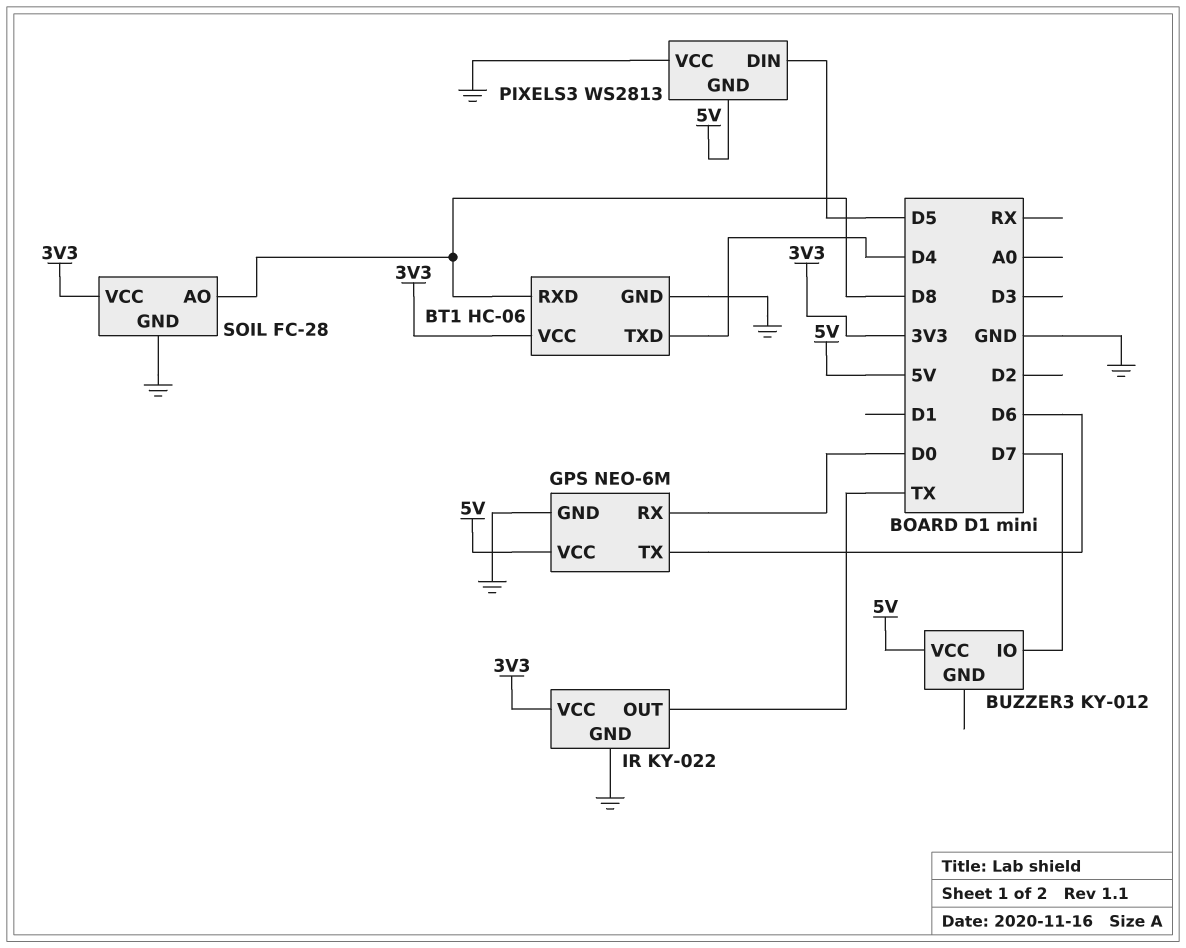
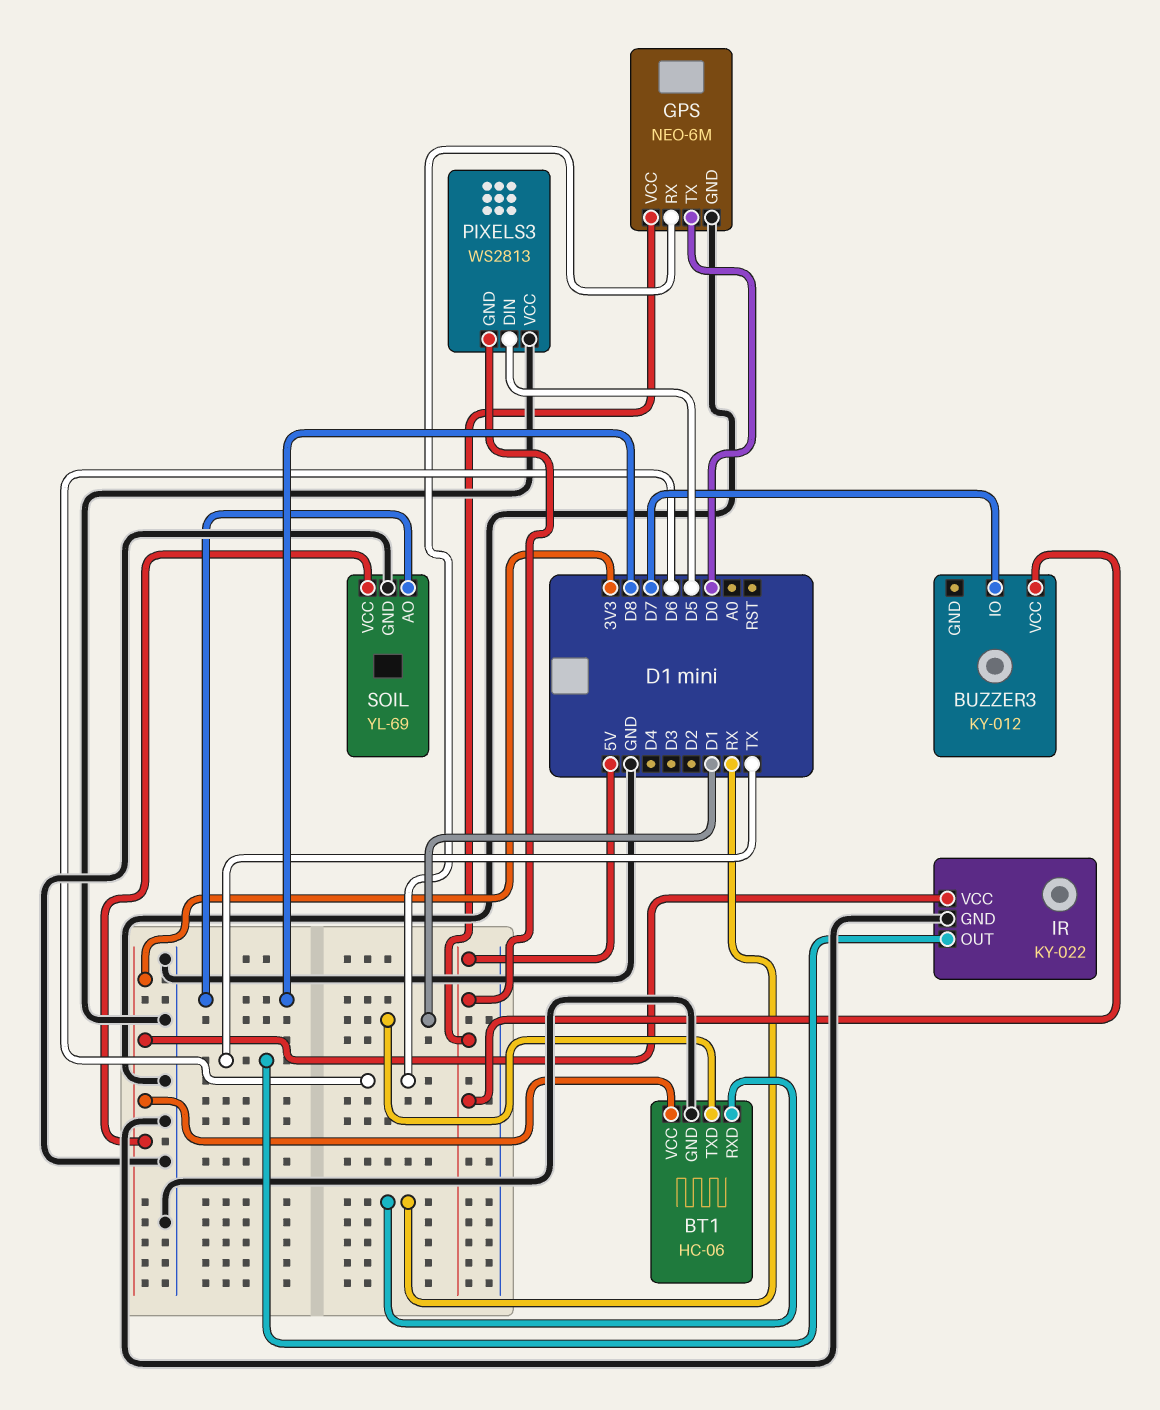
BT1 pin RXD: D8 -> RX
BT1 pin TXD: D4 -> D1
GPS pin RX: D0 -> D6
GPS pin TX: D6 -> D0
SOIL: FC-28 -> YL-69

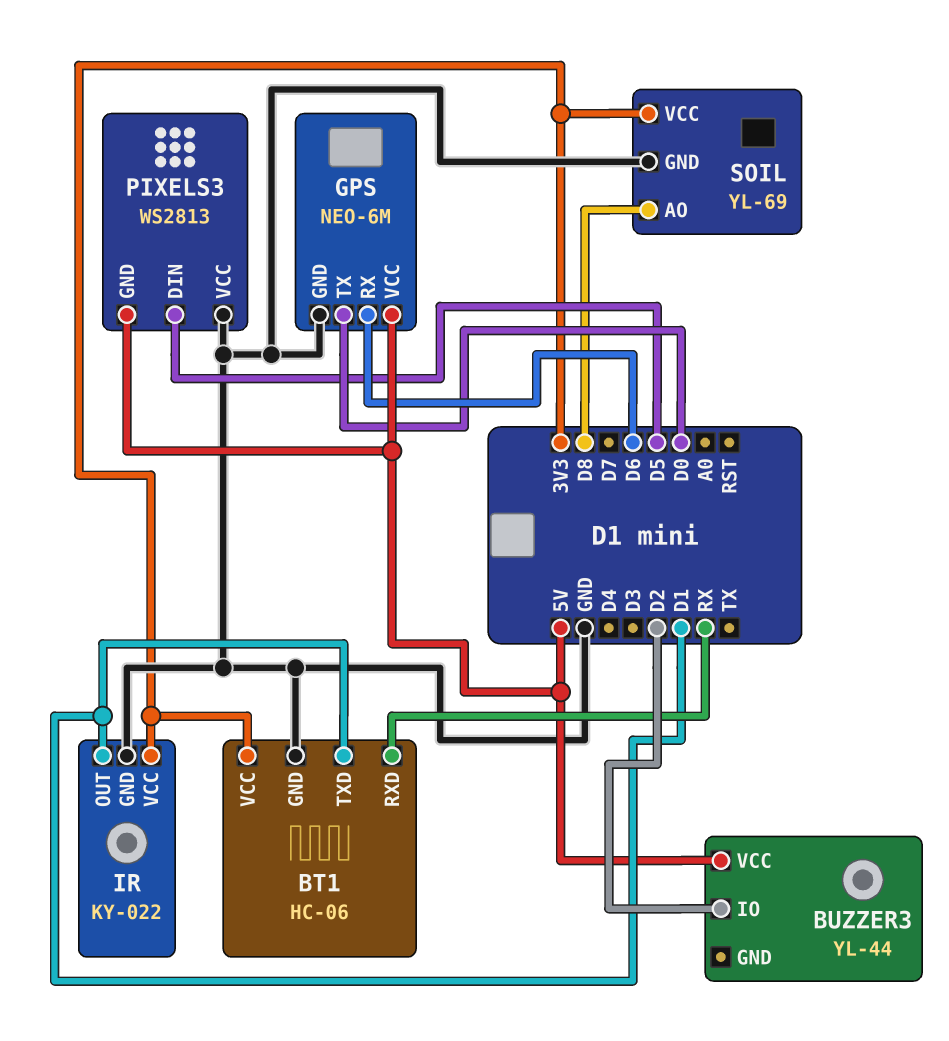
BUZZER3: KY-012 -> YL-44
BUZZER3 pin IO: D7 -> D2
IR pin OUT: TX -> D1

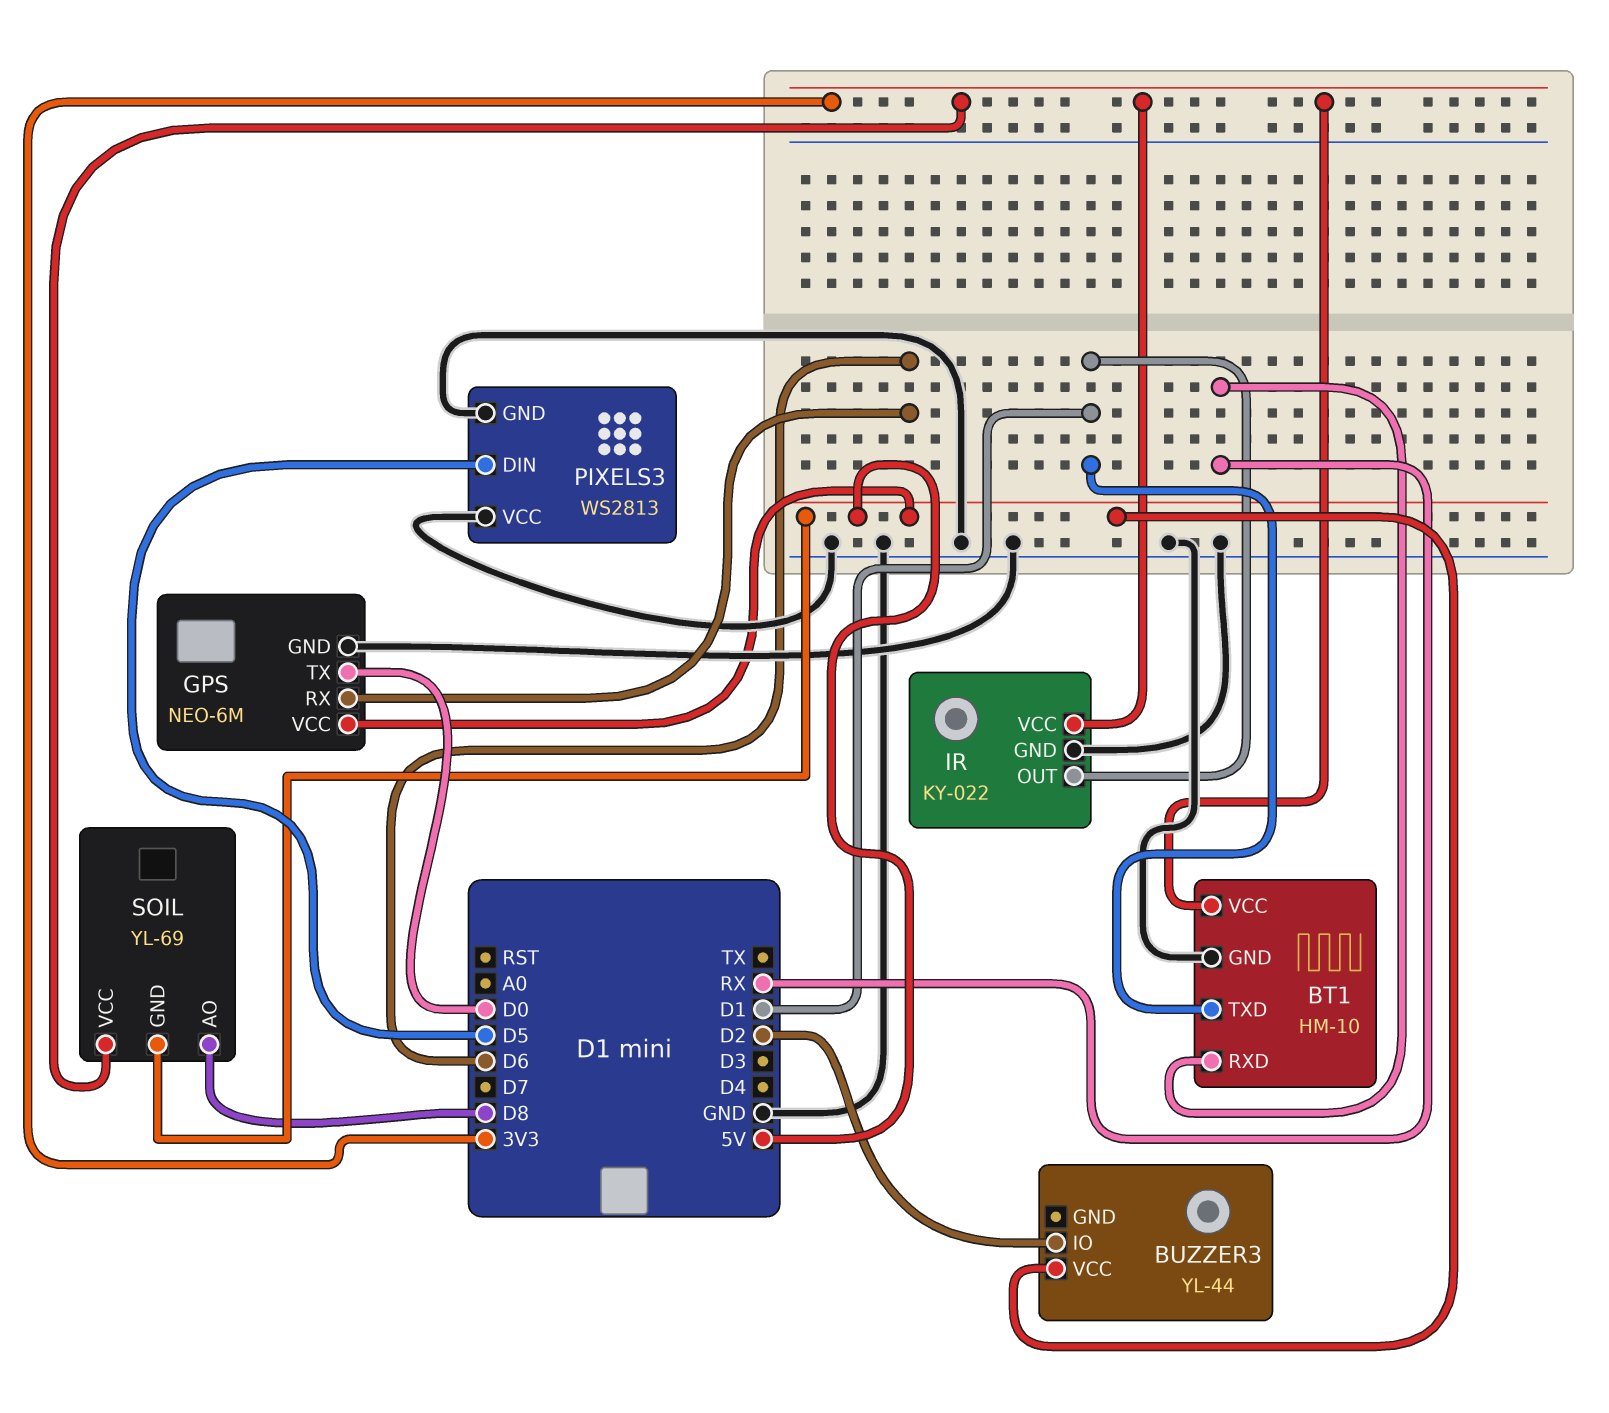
BT1: HC-06 -> HM-10
PIXELS3 pin GND: 5V -> GND
SOIL pin GND: GND -> 5V

